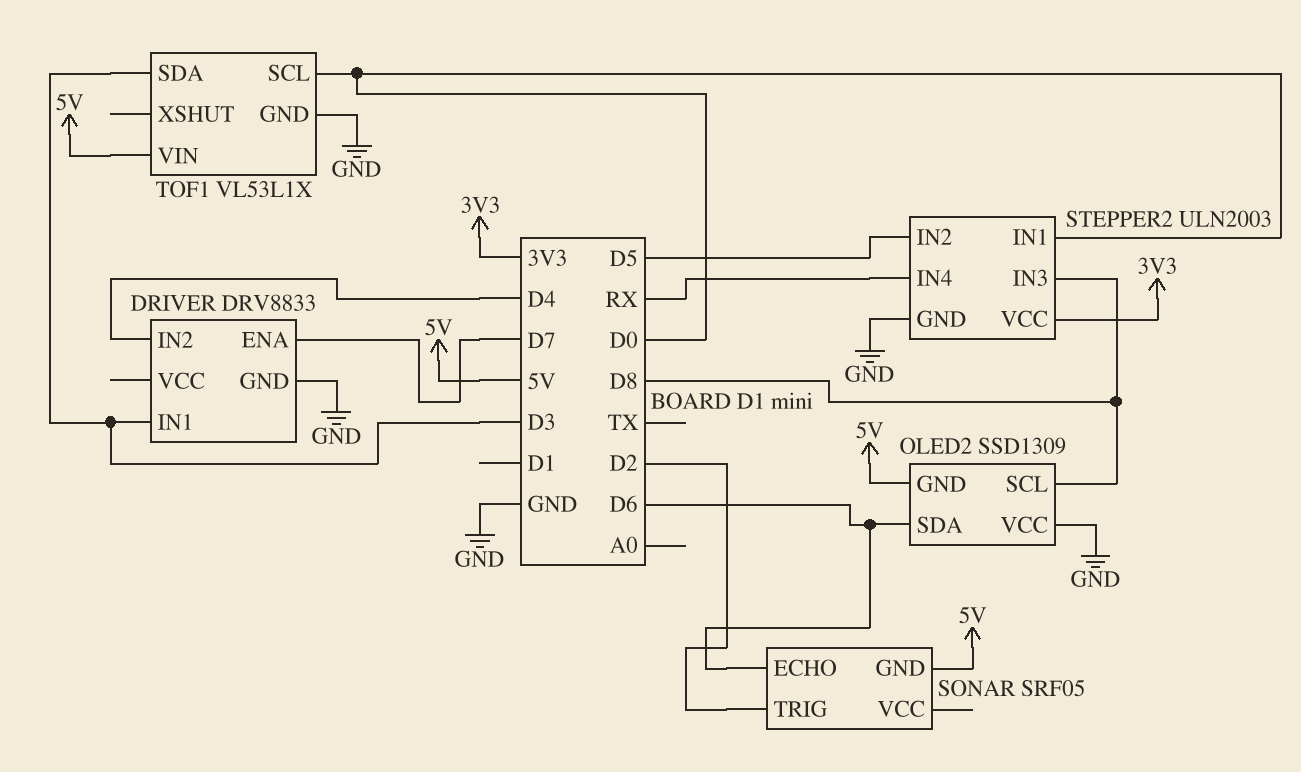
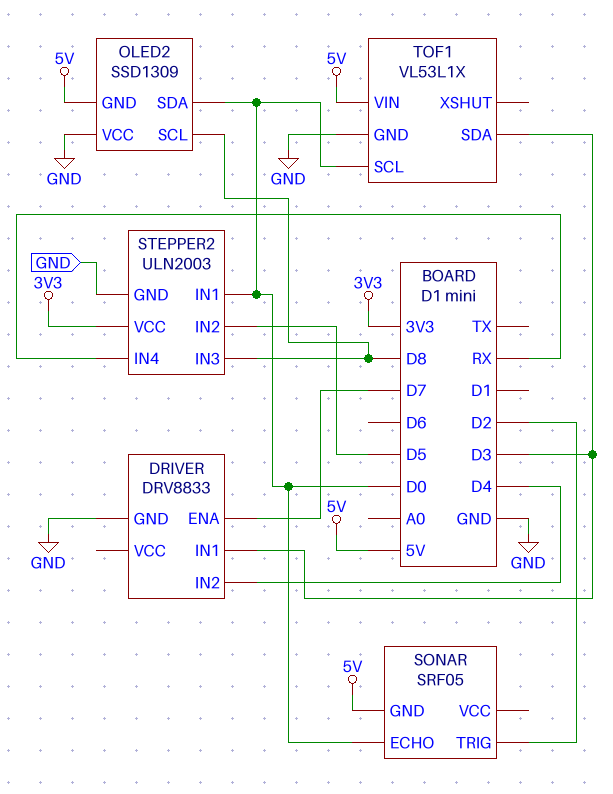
OLED2 pin SDA: D6 -> D0
SONAR pin ECHO: D6 -> D0

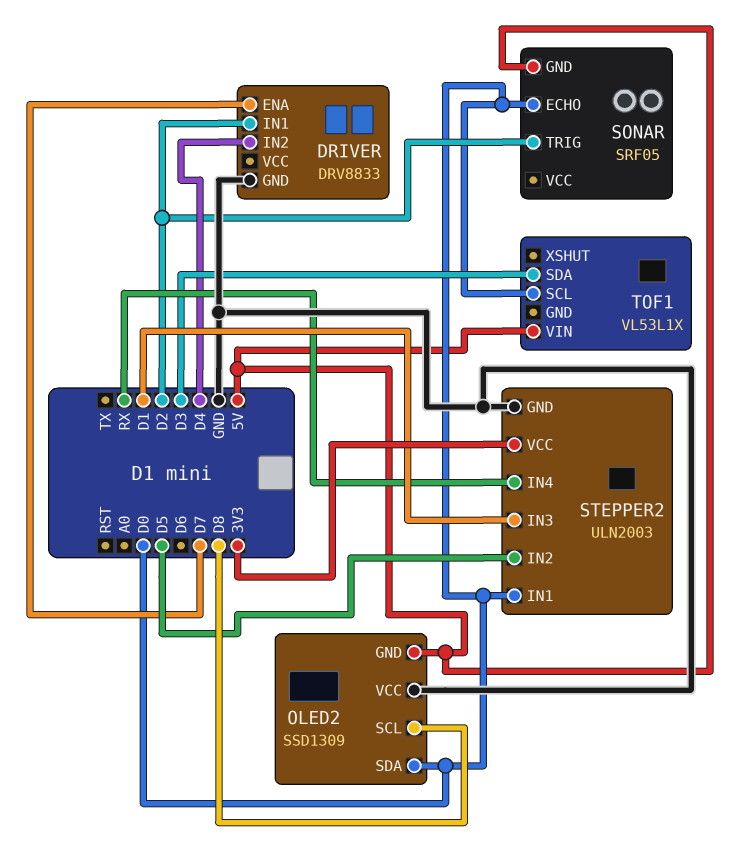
DRIVER pin IN1: D3 -> D2
STEPPER2 pin IN3: D8 -> D1
TOF1 pin GND: GND -> none

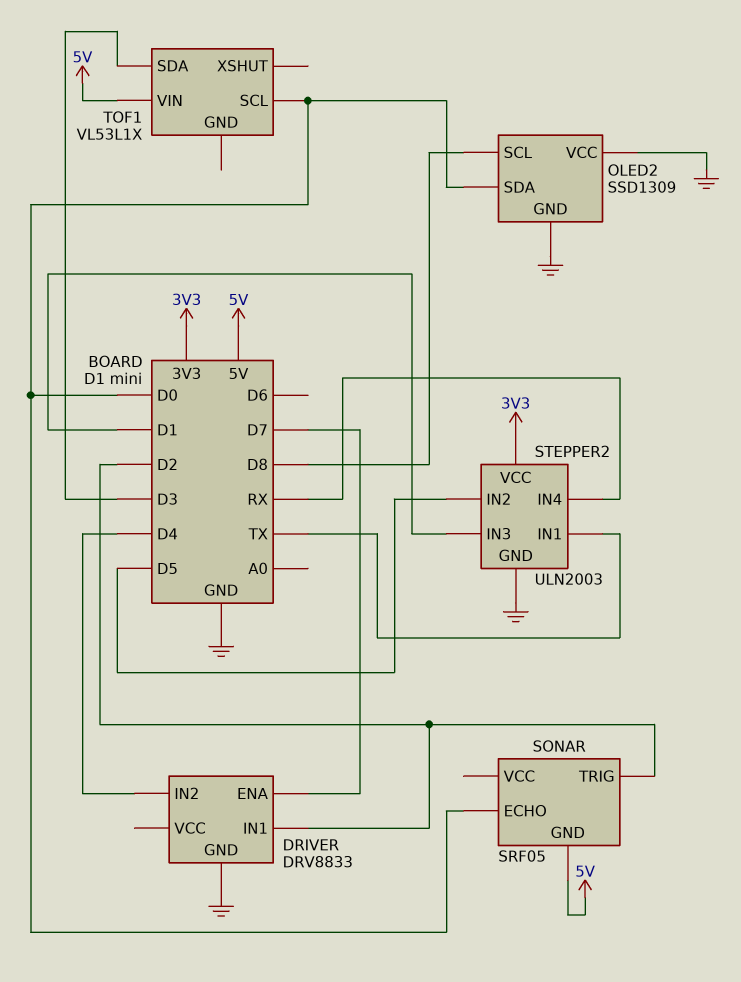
OLED2 pin GND: 5V -> GND
STEPPER2 pin IN1: D0 -> TX

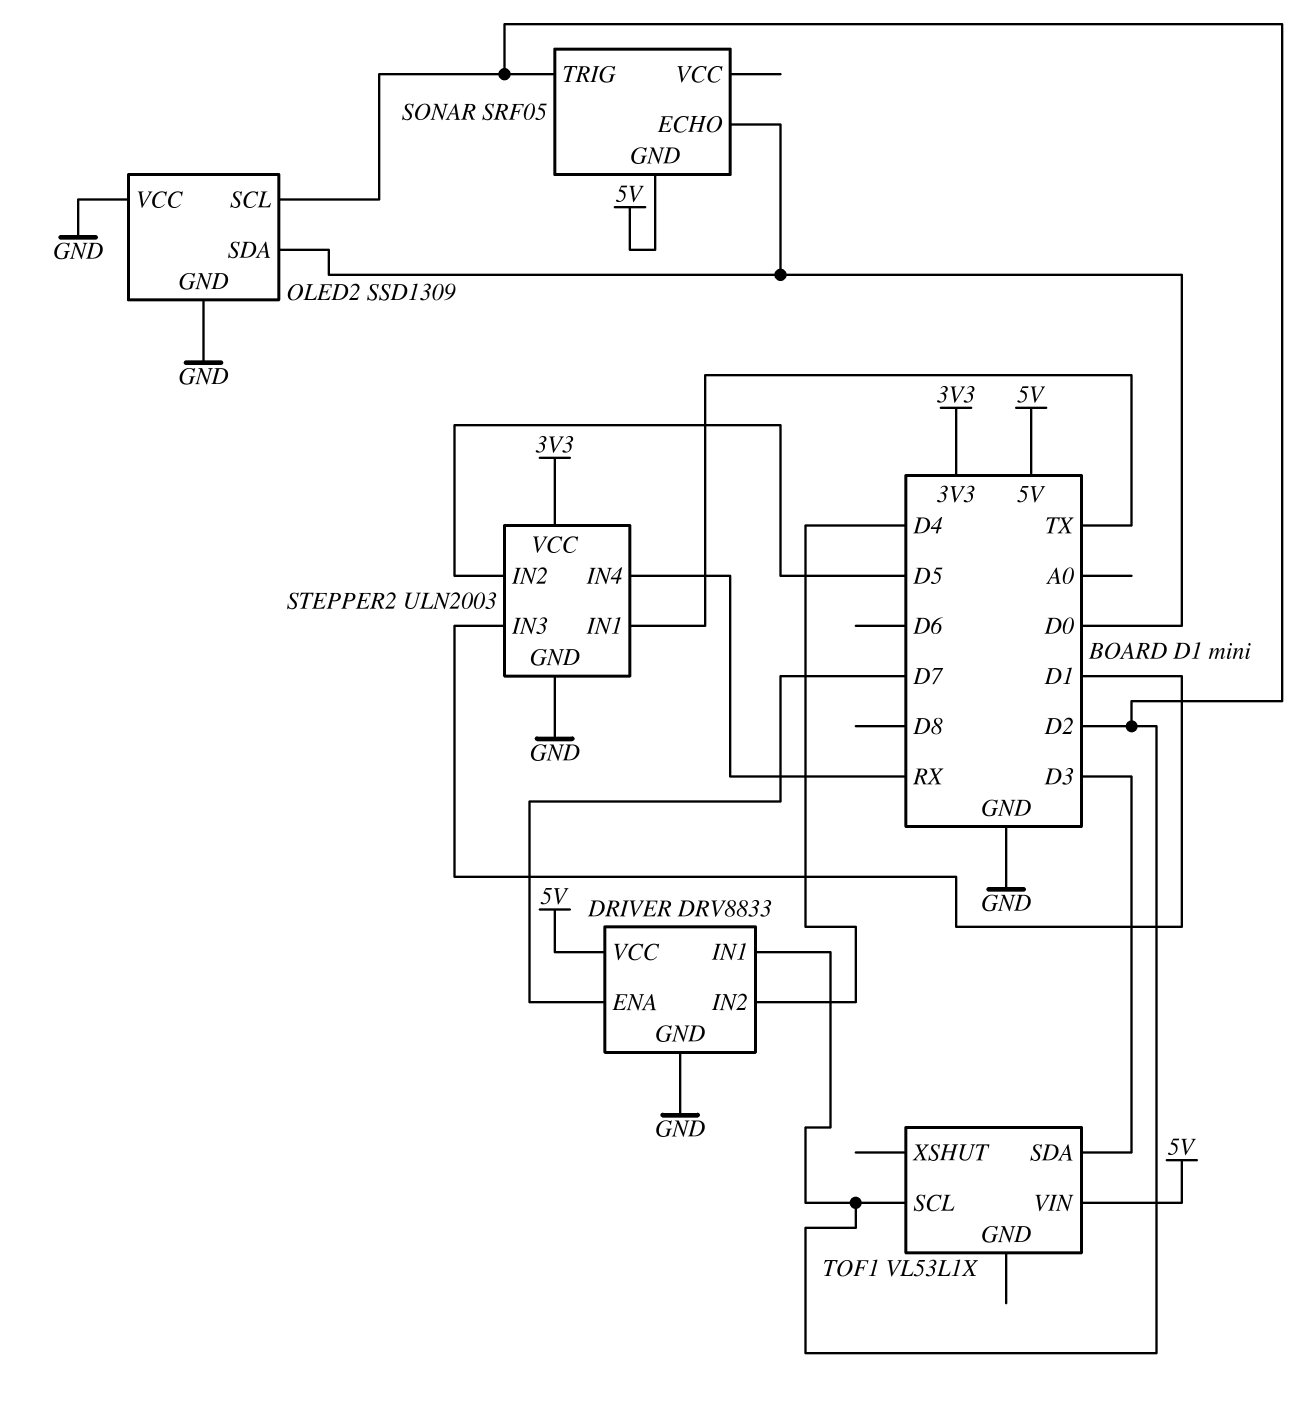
DRIVER pin VCC: none -> 5V
OLED2 pin SCL: D8 -> D2
TOF1 pin SCL: D0 -> D2

